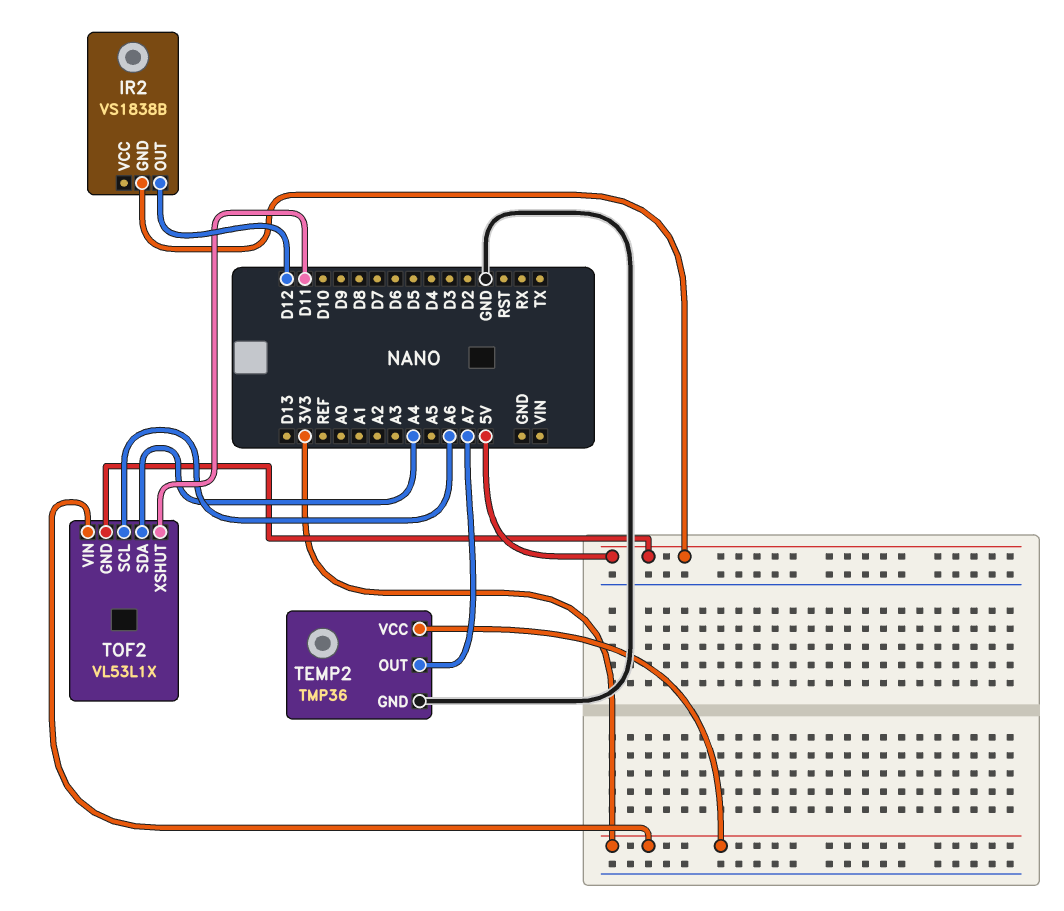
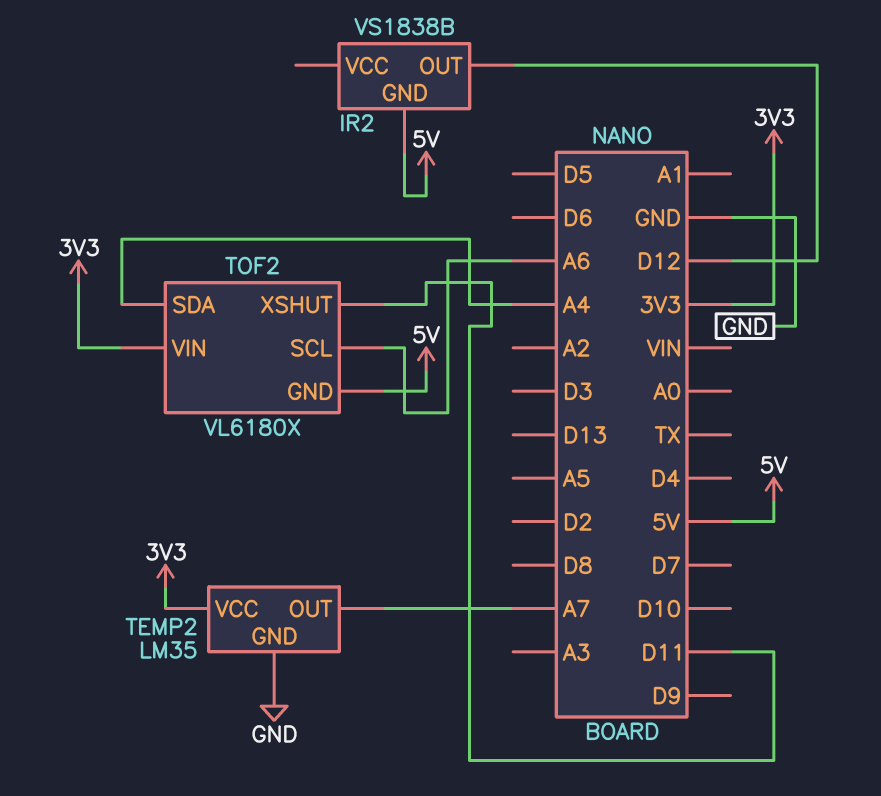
TEMP2: TMP36 -> LM35
TOF2: VL53L1X -> VL6180X

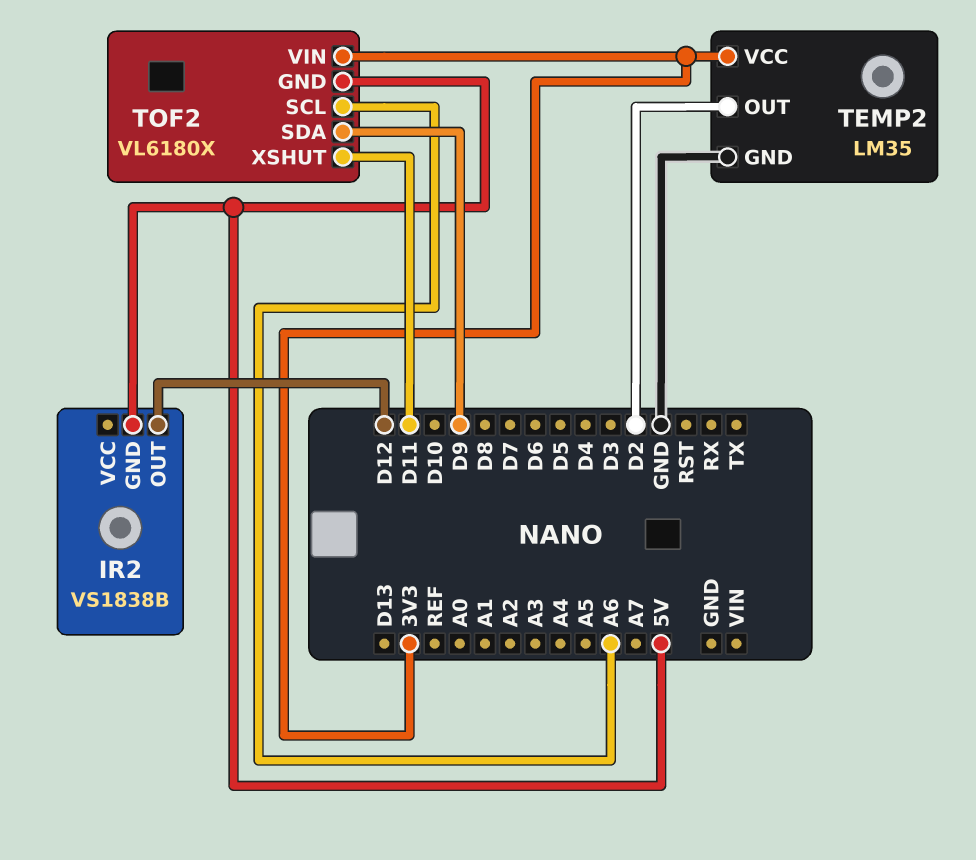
TEMP2 pin OUT: A7 -> D2
TOF2 pin SDA: A4 -> D9

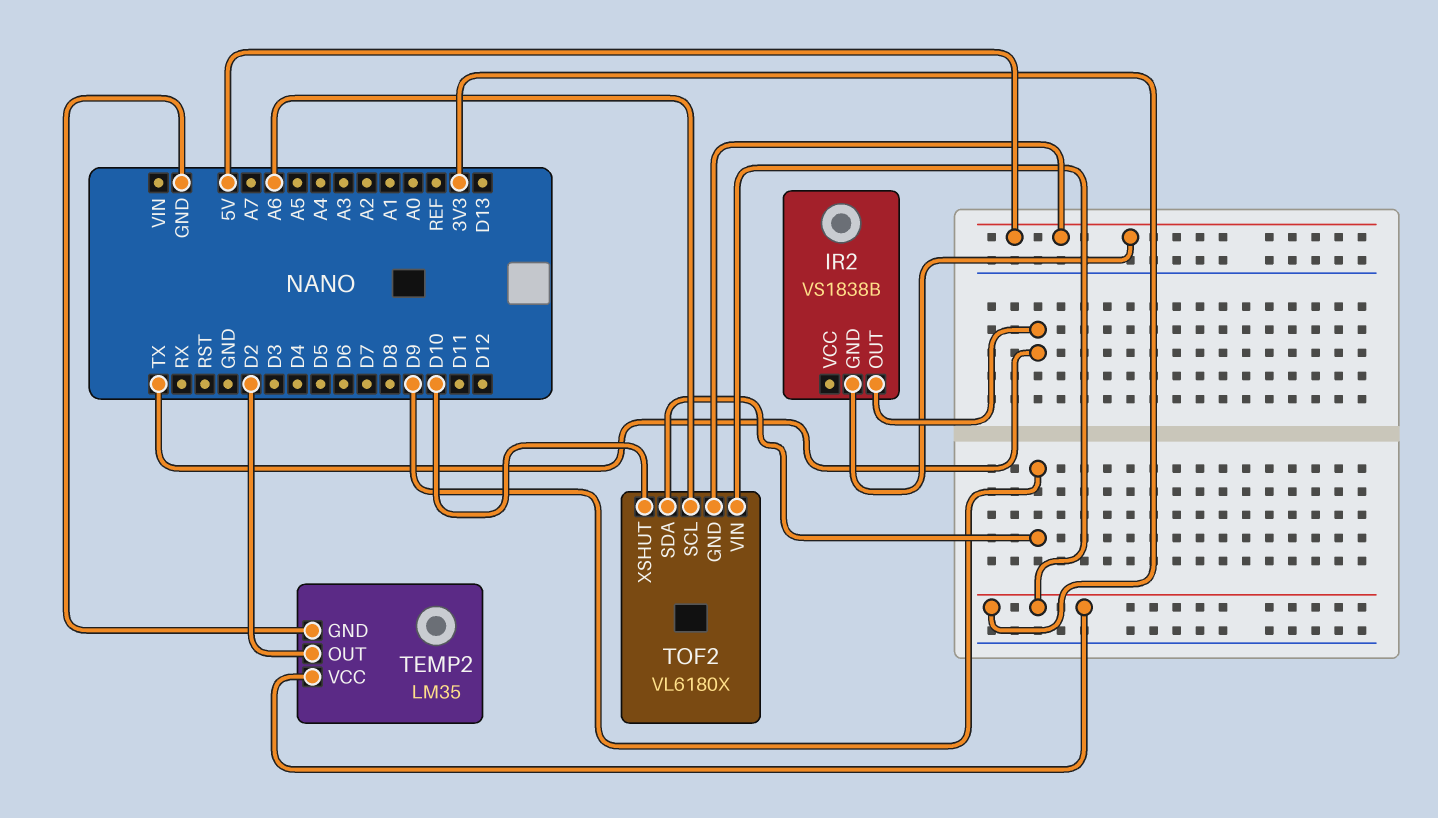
IR2 pin OUT: D12 -> TX
TOF2 pin XSHUT: D11 -> D10

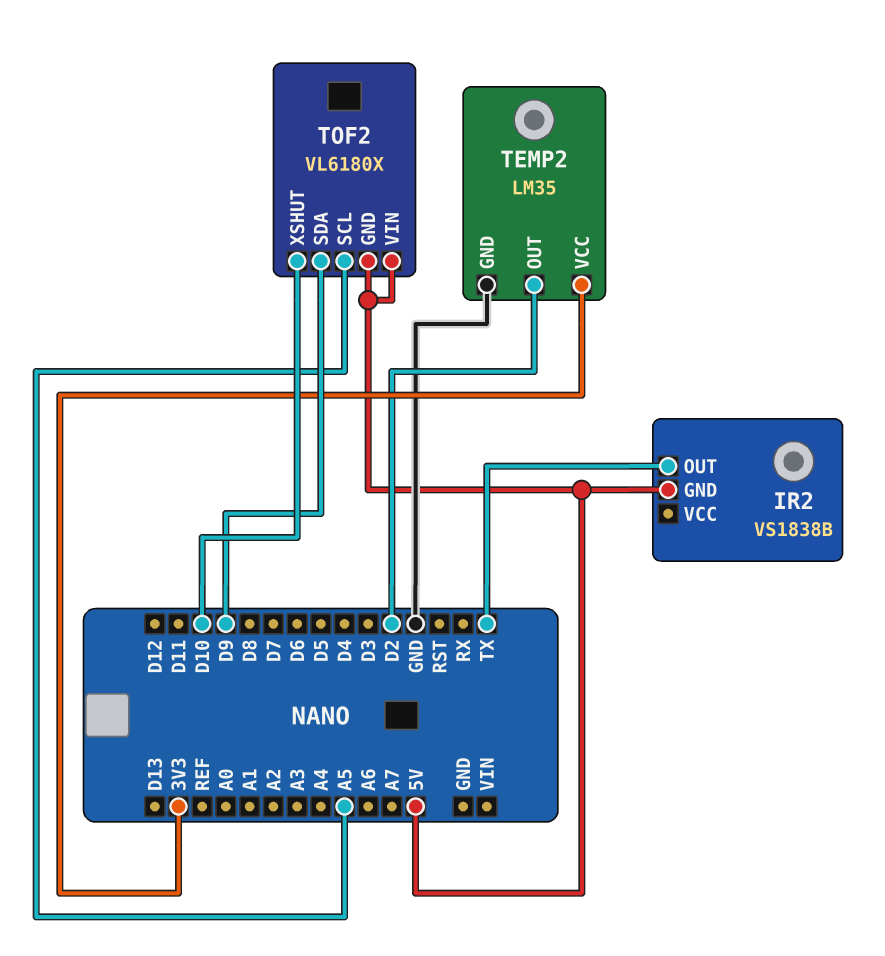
TOF2 pin SCL: A6 -> A5
TOF2 pin VIN: 3V3 -> 5V

